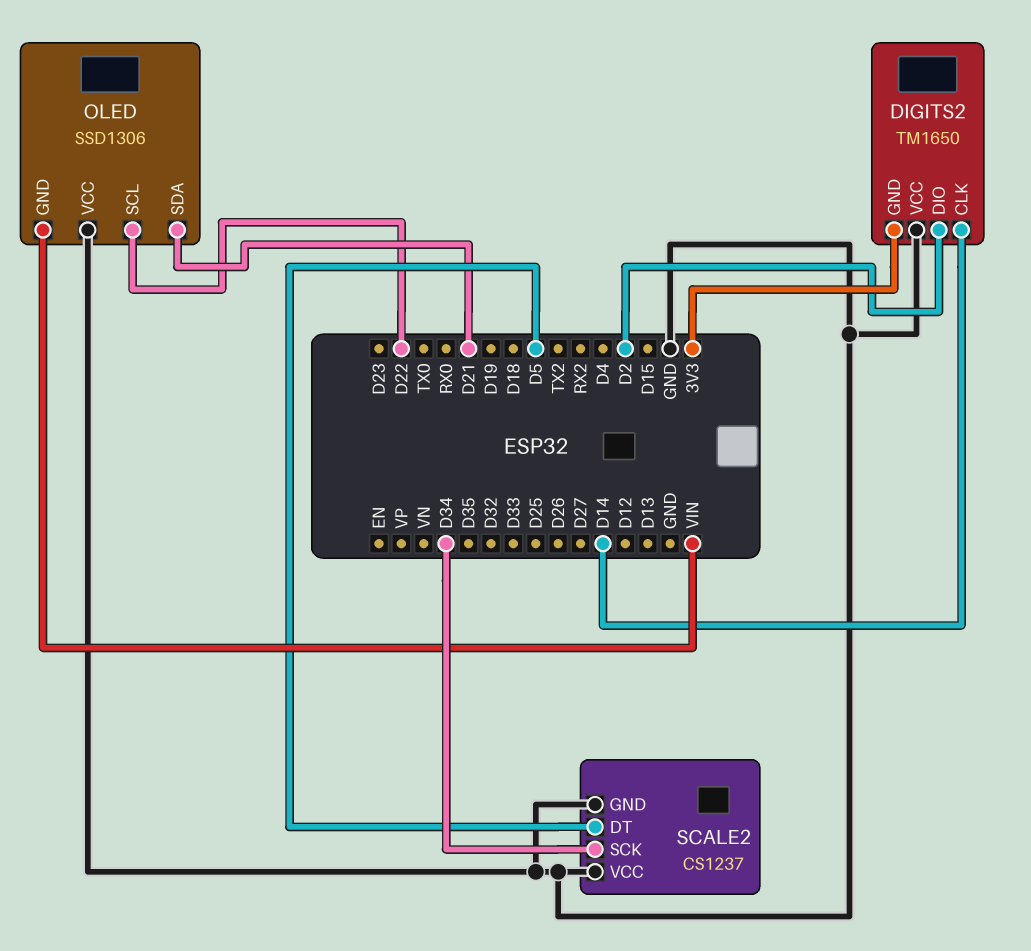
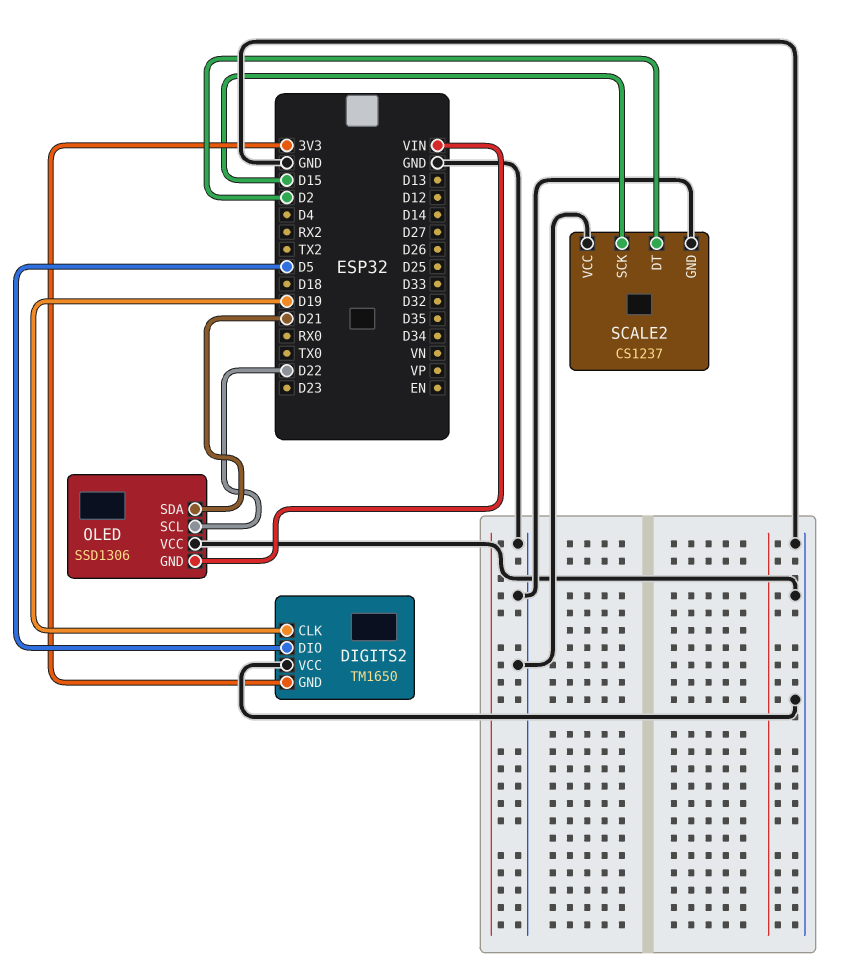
DIGITS2 pin CLK: D14 -> D19
DIGITS2 pin DIO: D2 -> D5
SCALE2 pin DT: D5 -> D2
SCALE2 pin SCK: D34 -> D15

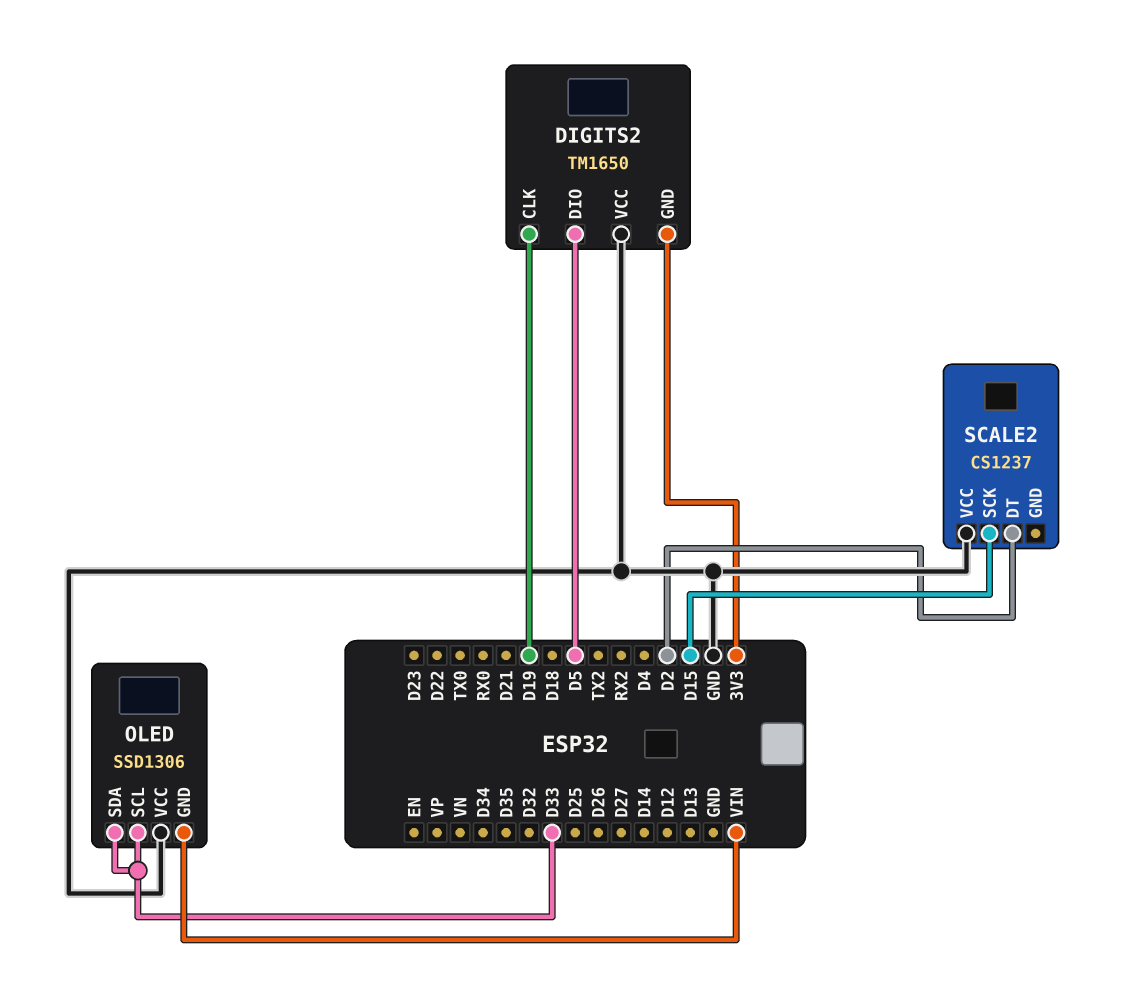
OLED pin SCL: D22 -> D33
OLED pin SDA: D21 -> D33
SCALE2 pin GND: GND -> none

